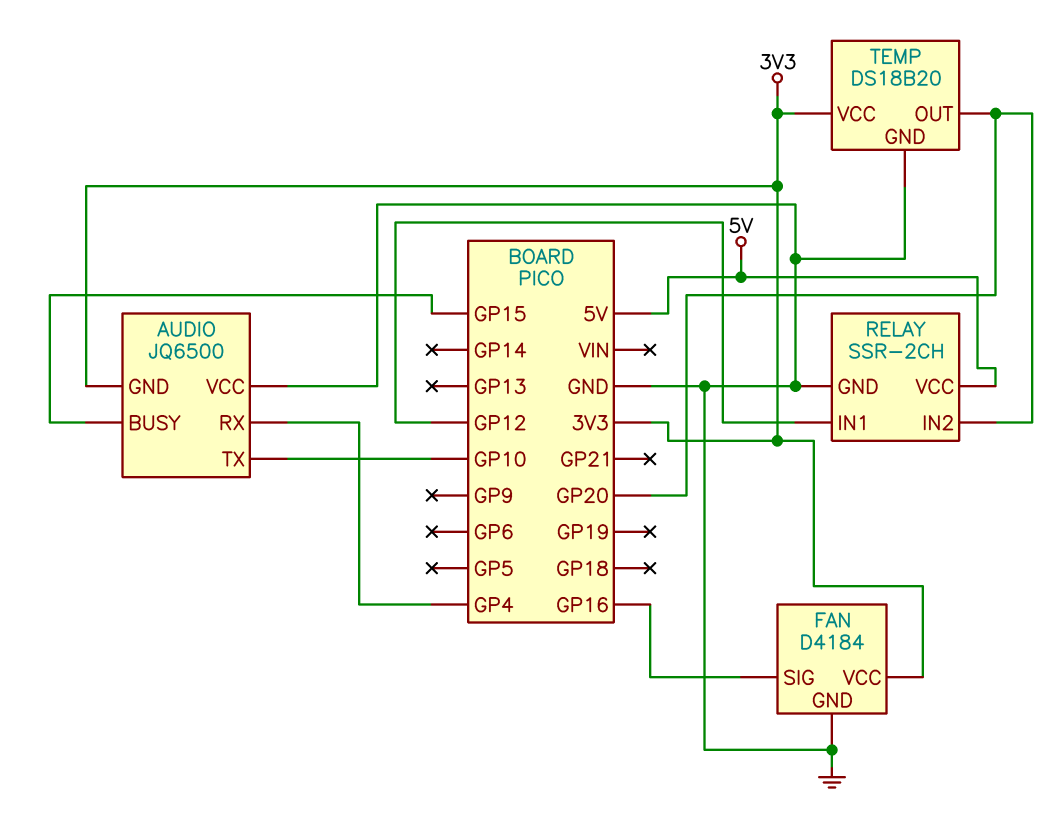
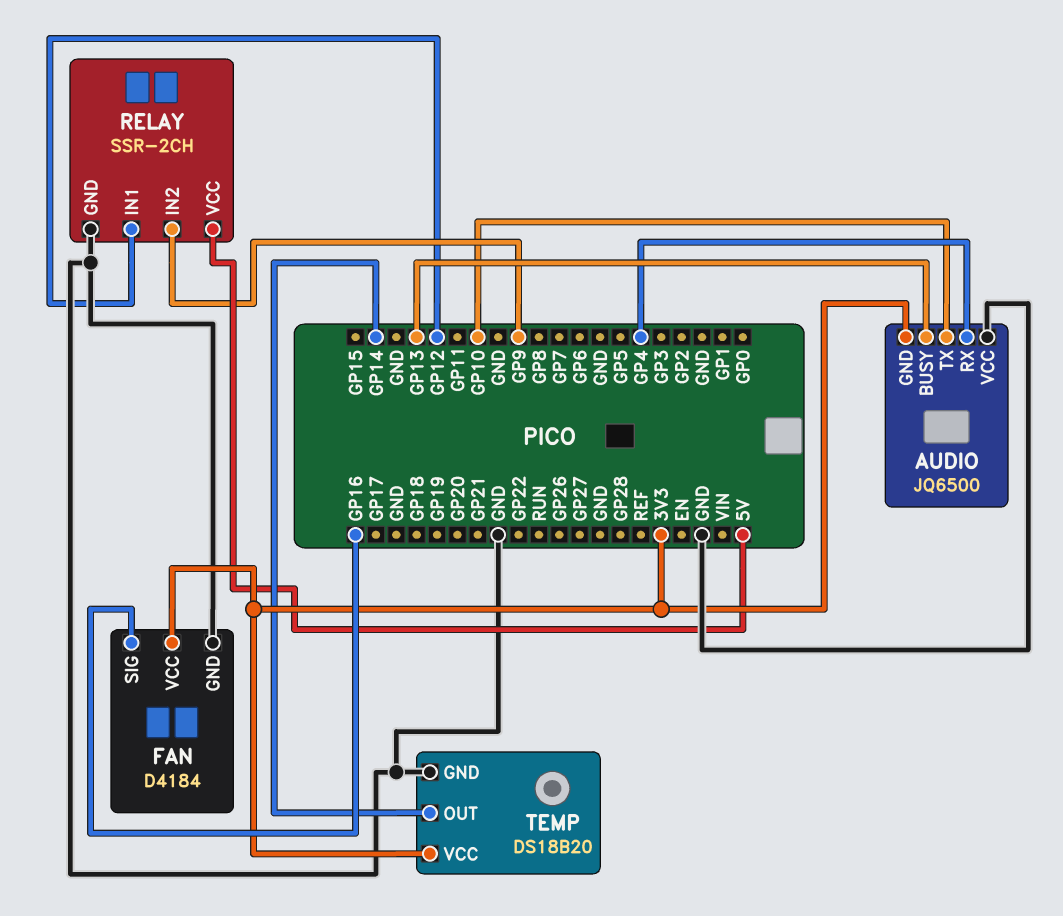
AUDIO pin BUSY: GP15 -> GP13
RELAY pin IN2: GP20 -> GP9
TEMP pin OUT: GP20 -> GP14

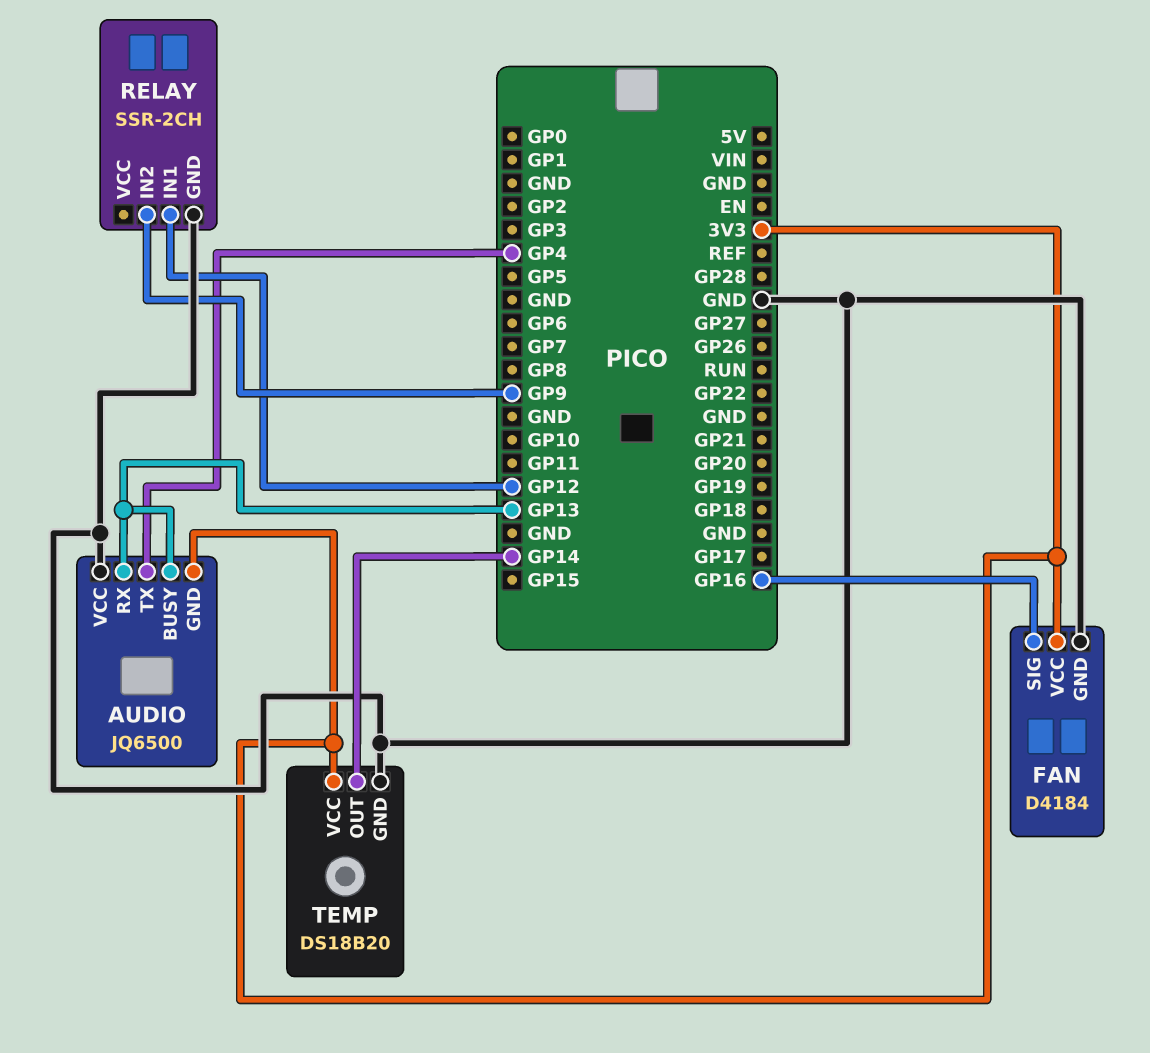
AUDIO pin RX: GP4 -> GP13
AUDIO pin TX: GP10 -> GP4
RELAY pin VCC: 5V -> none

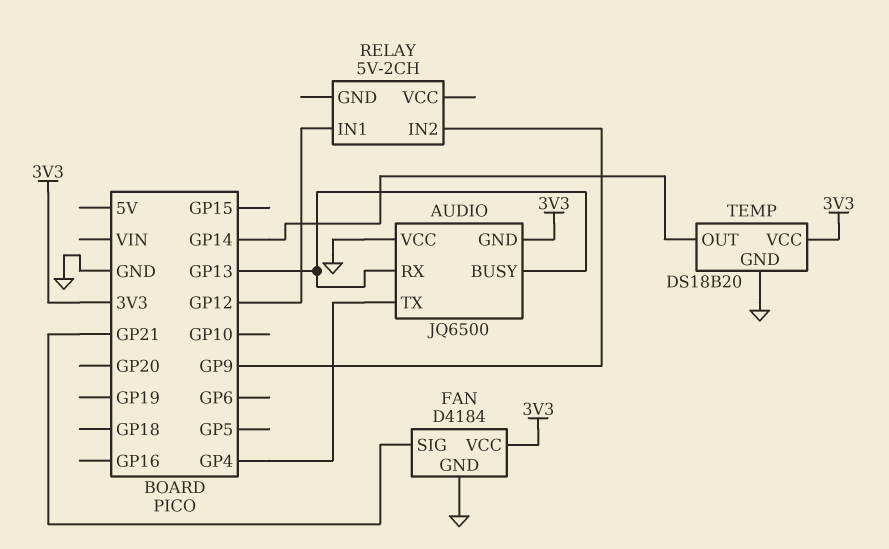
FAN pin SIG: GP16 -> GP21
RELAY: SSR-2CH -> 5V-2CH
RELAY pin GND: GND -> none

